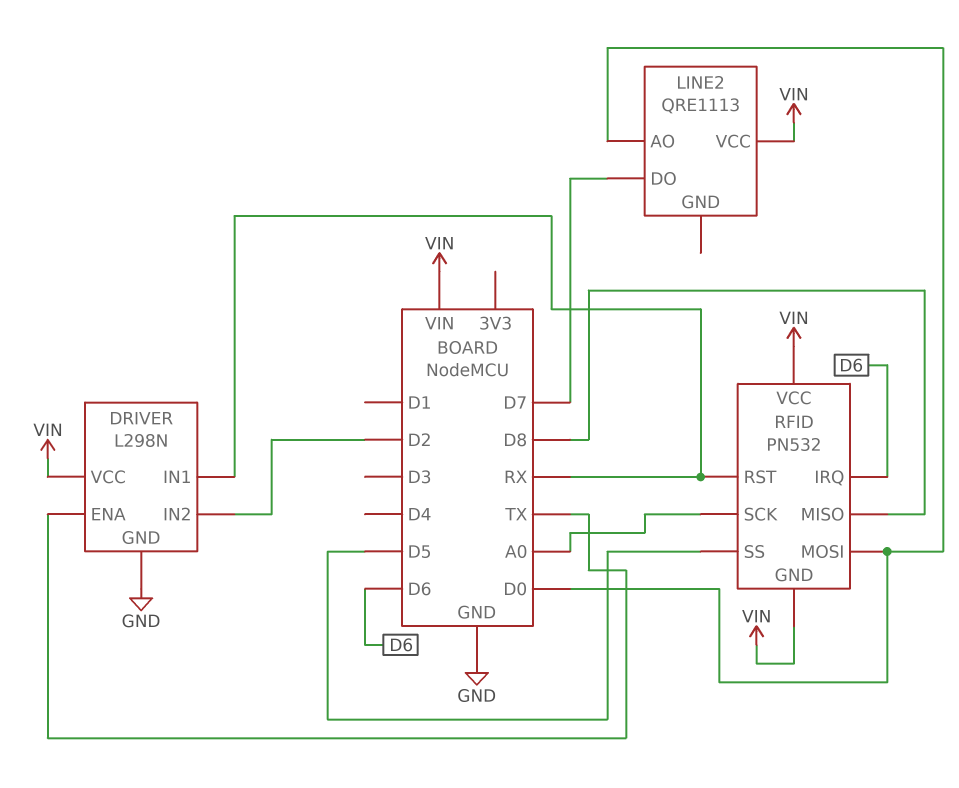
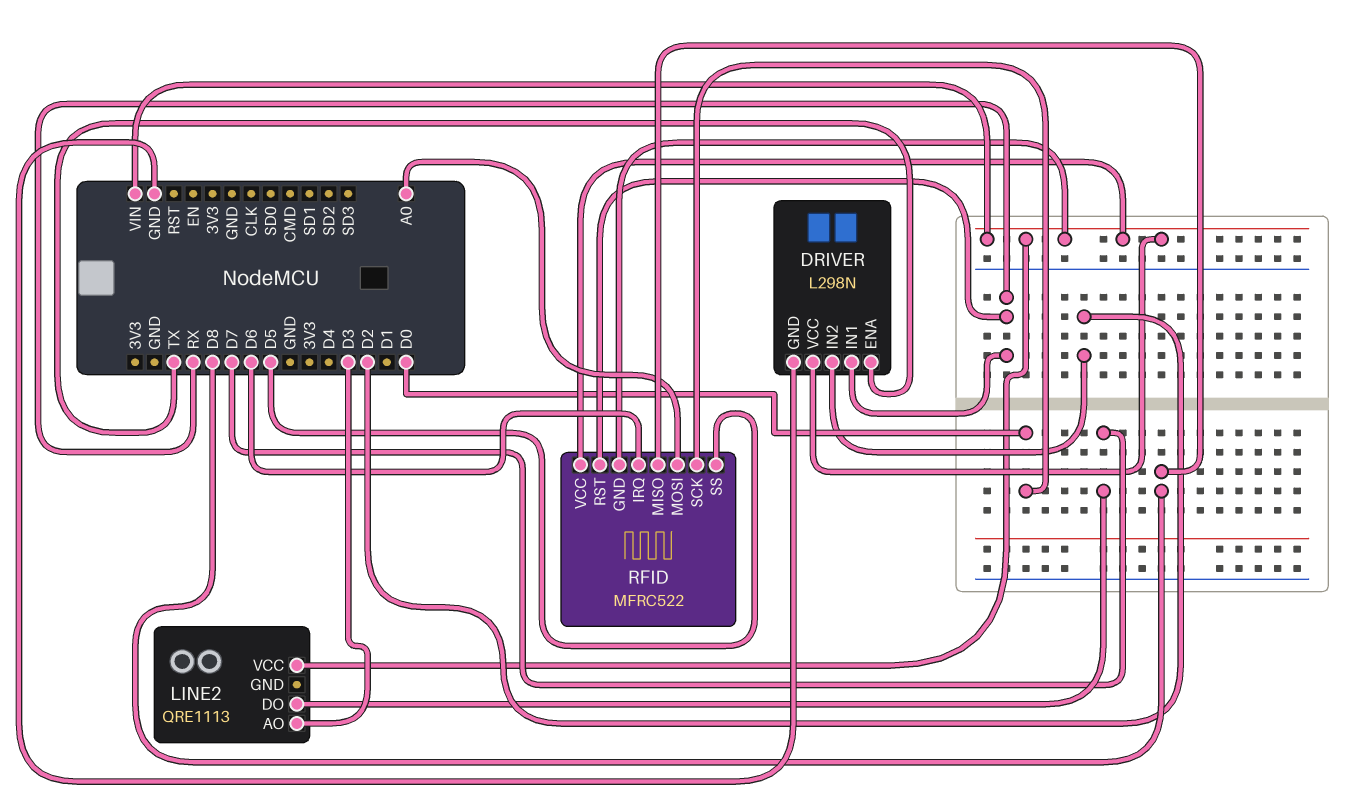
LINE2 pin AO: D0 -> D3
RFID: PN532 -> MFRC522
RFID pin MOSI: D0 -> A0
RFID pin SCK: A0 -> D0

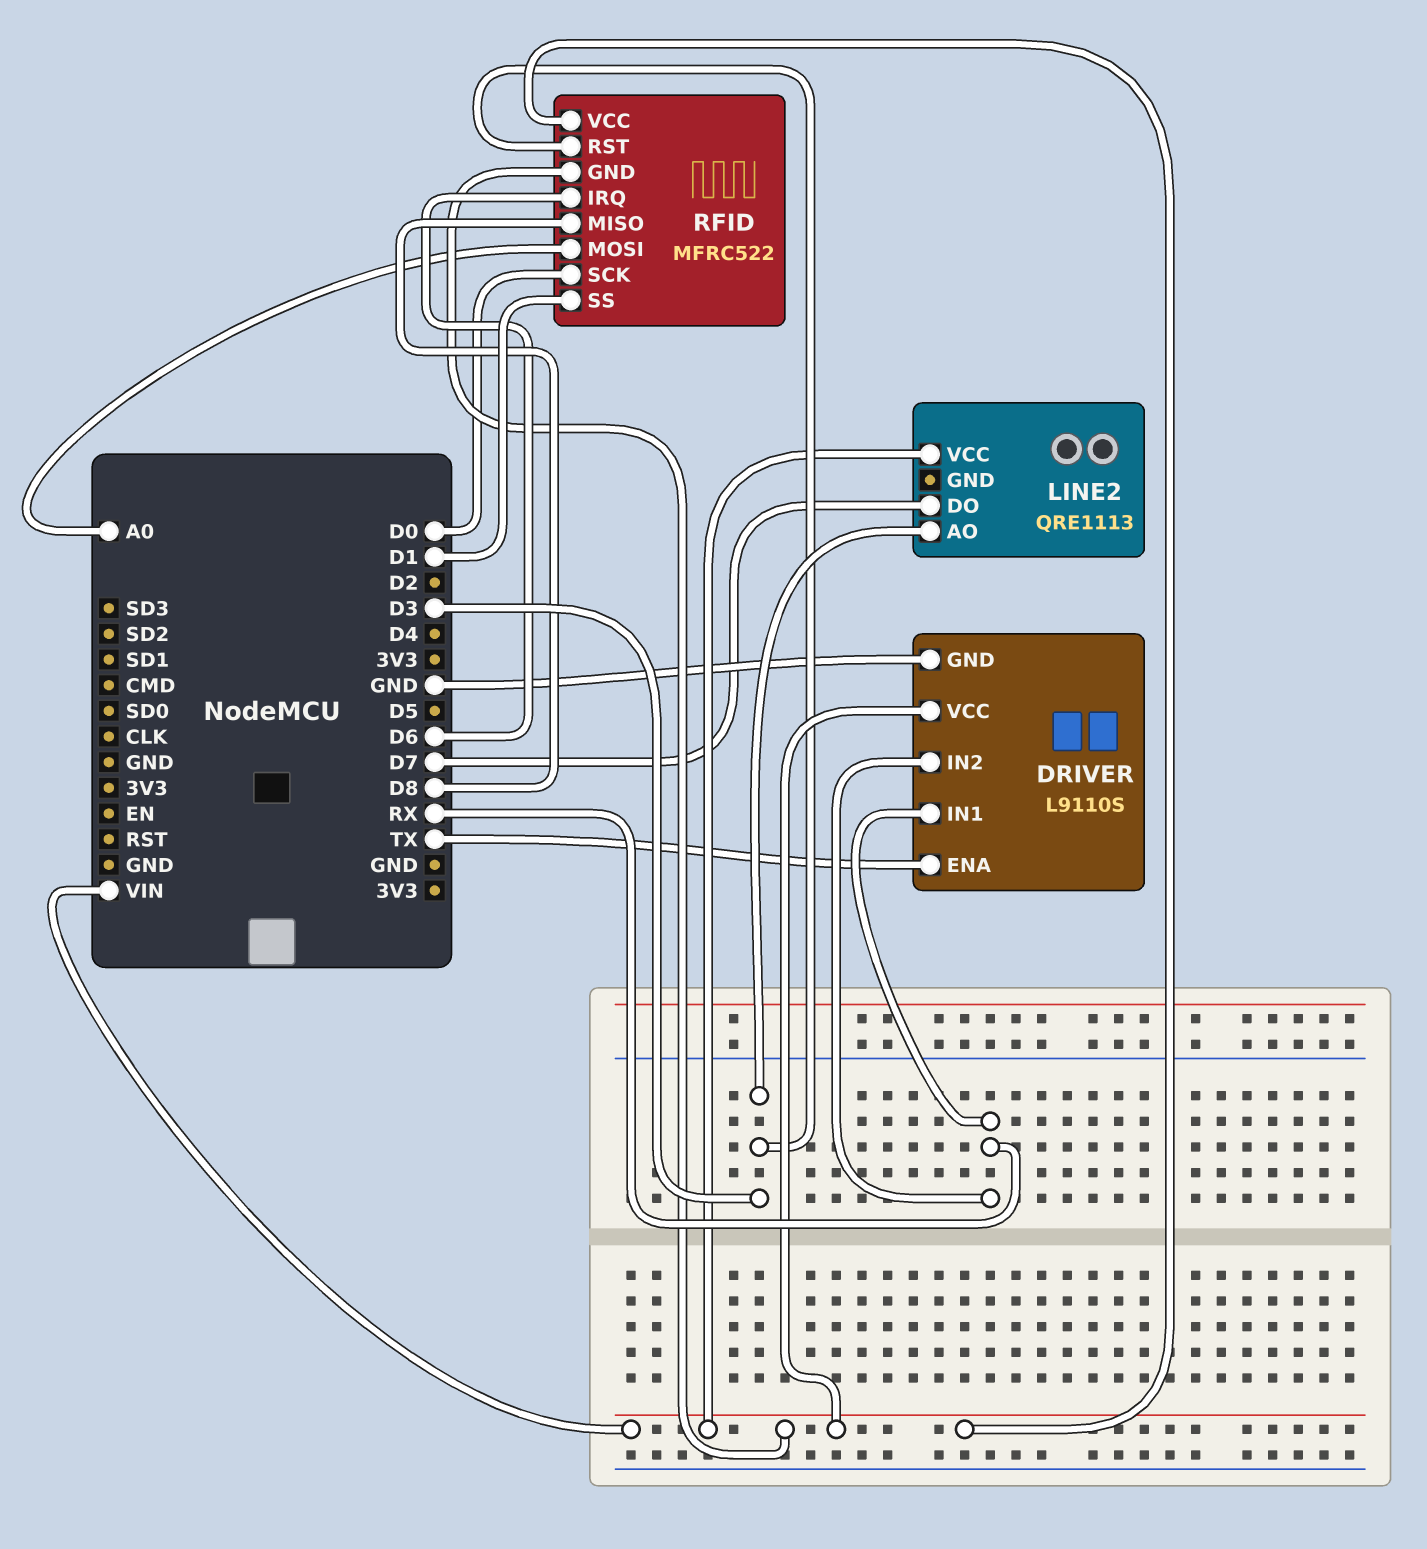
DRIVER: L298N -> L9110S
DRIVER pin IN2: D2 -> RX
RFID pin RST: RX -> D3
RFID pin SS: D5 -> D1

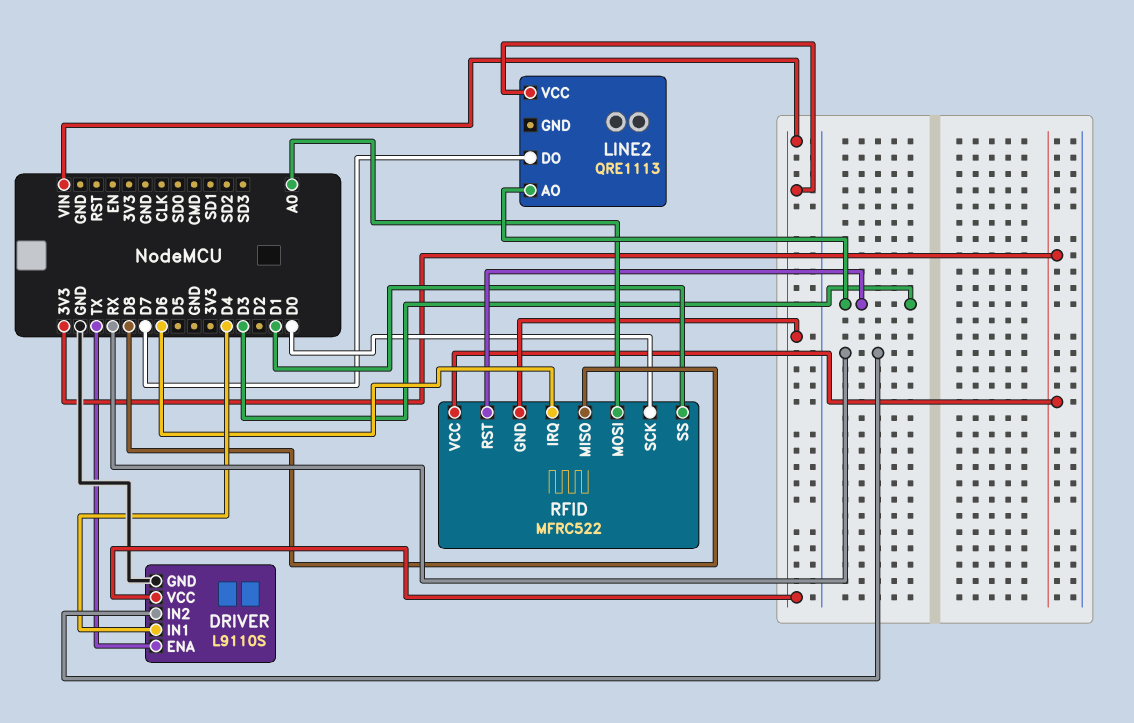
DRIVER pin IN1: RX -> D4
RFID pin VCC: VIN -> 3V3

